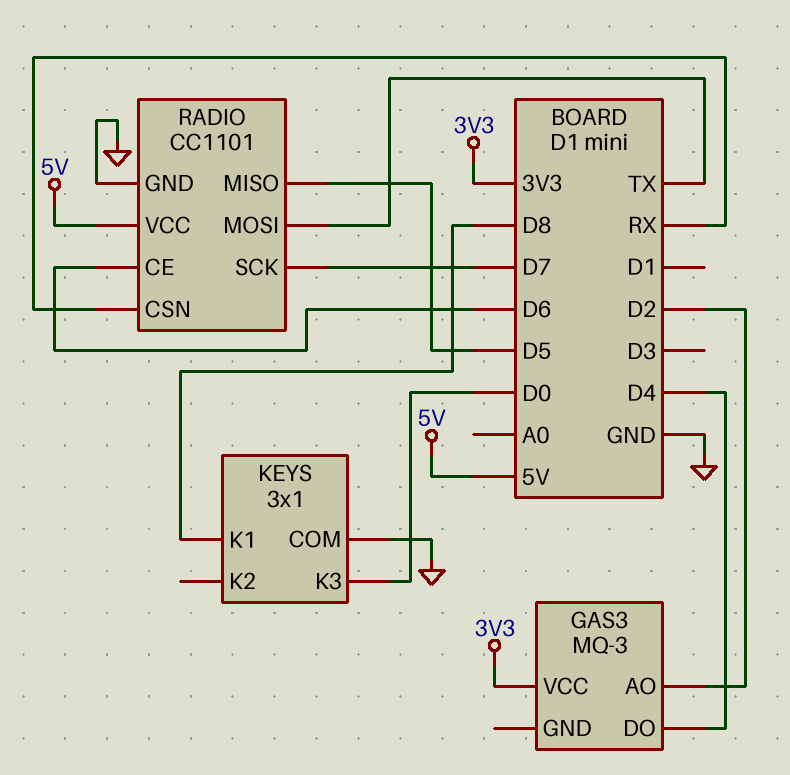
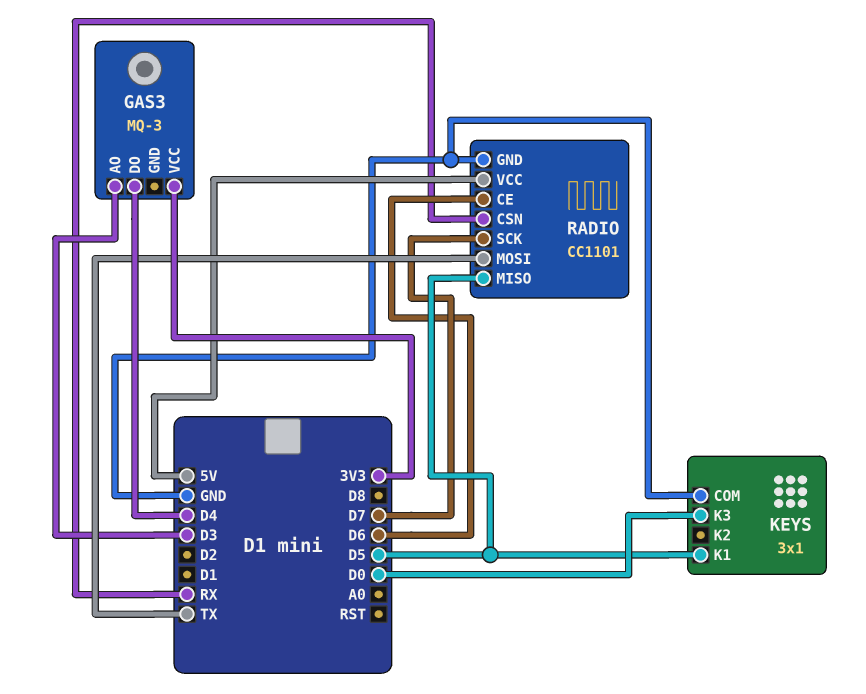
GAS3 pin AO: D2 -> D3
KEYS pin K1: D8 -> D5

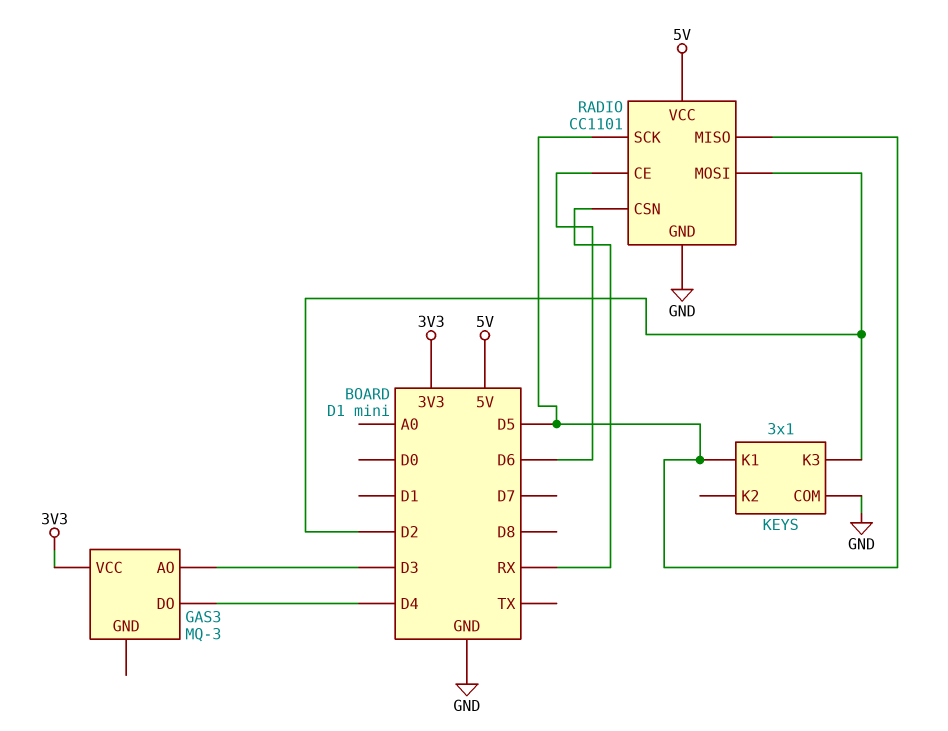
KEYS pin K3: D0 -> D2
RADIO pin MOSI: TX -> D2
RADIO pin SCK: D7 -> D5

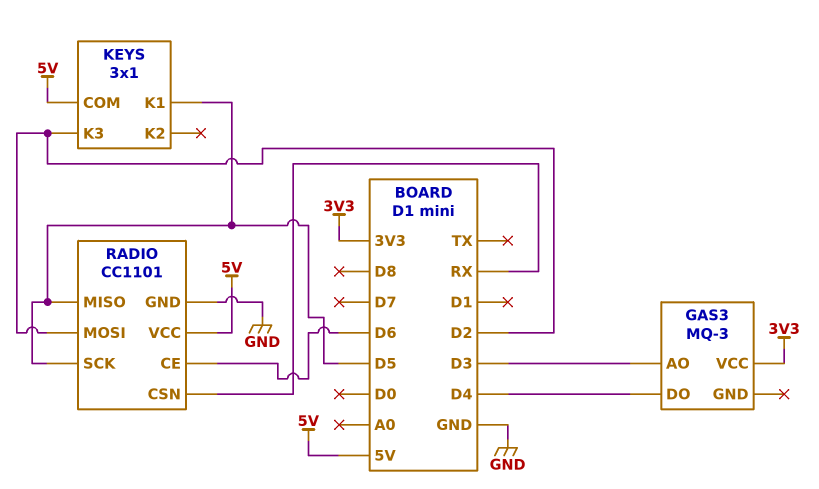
KEYS pin COM: GND -> 5V

